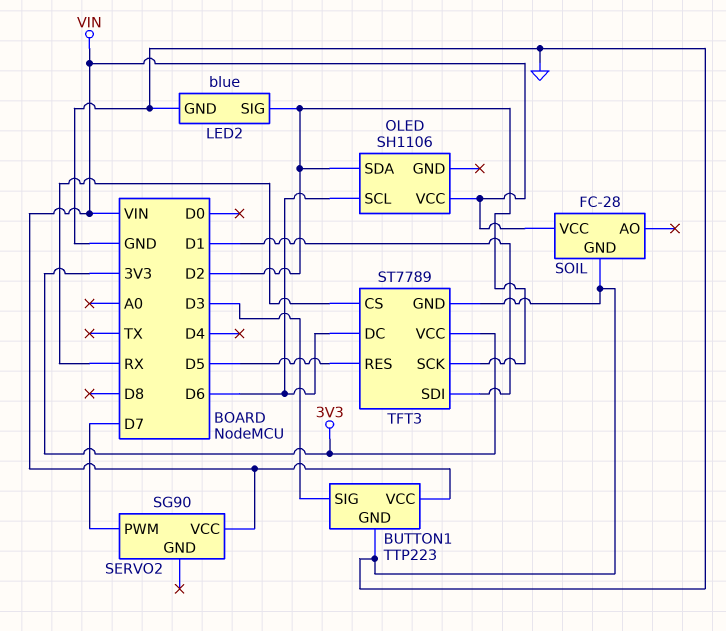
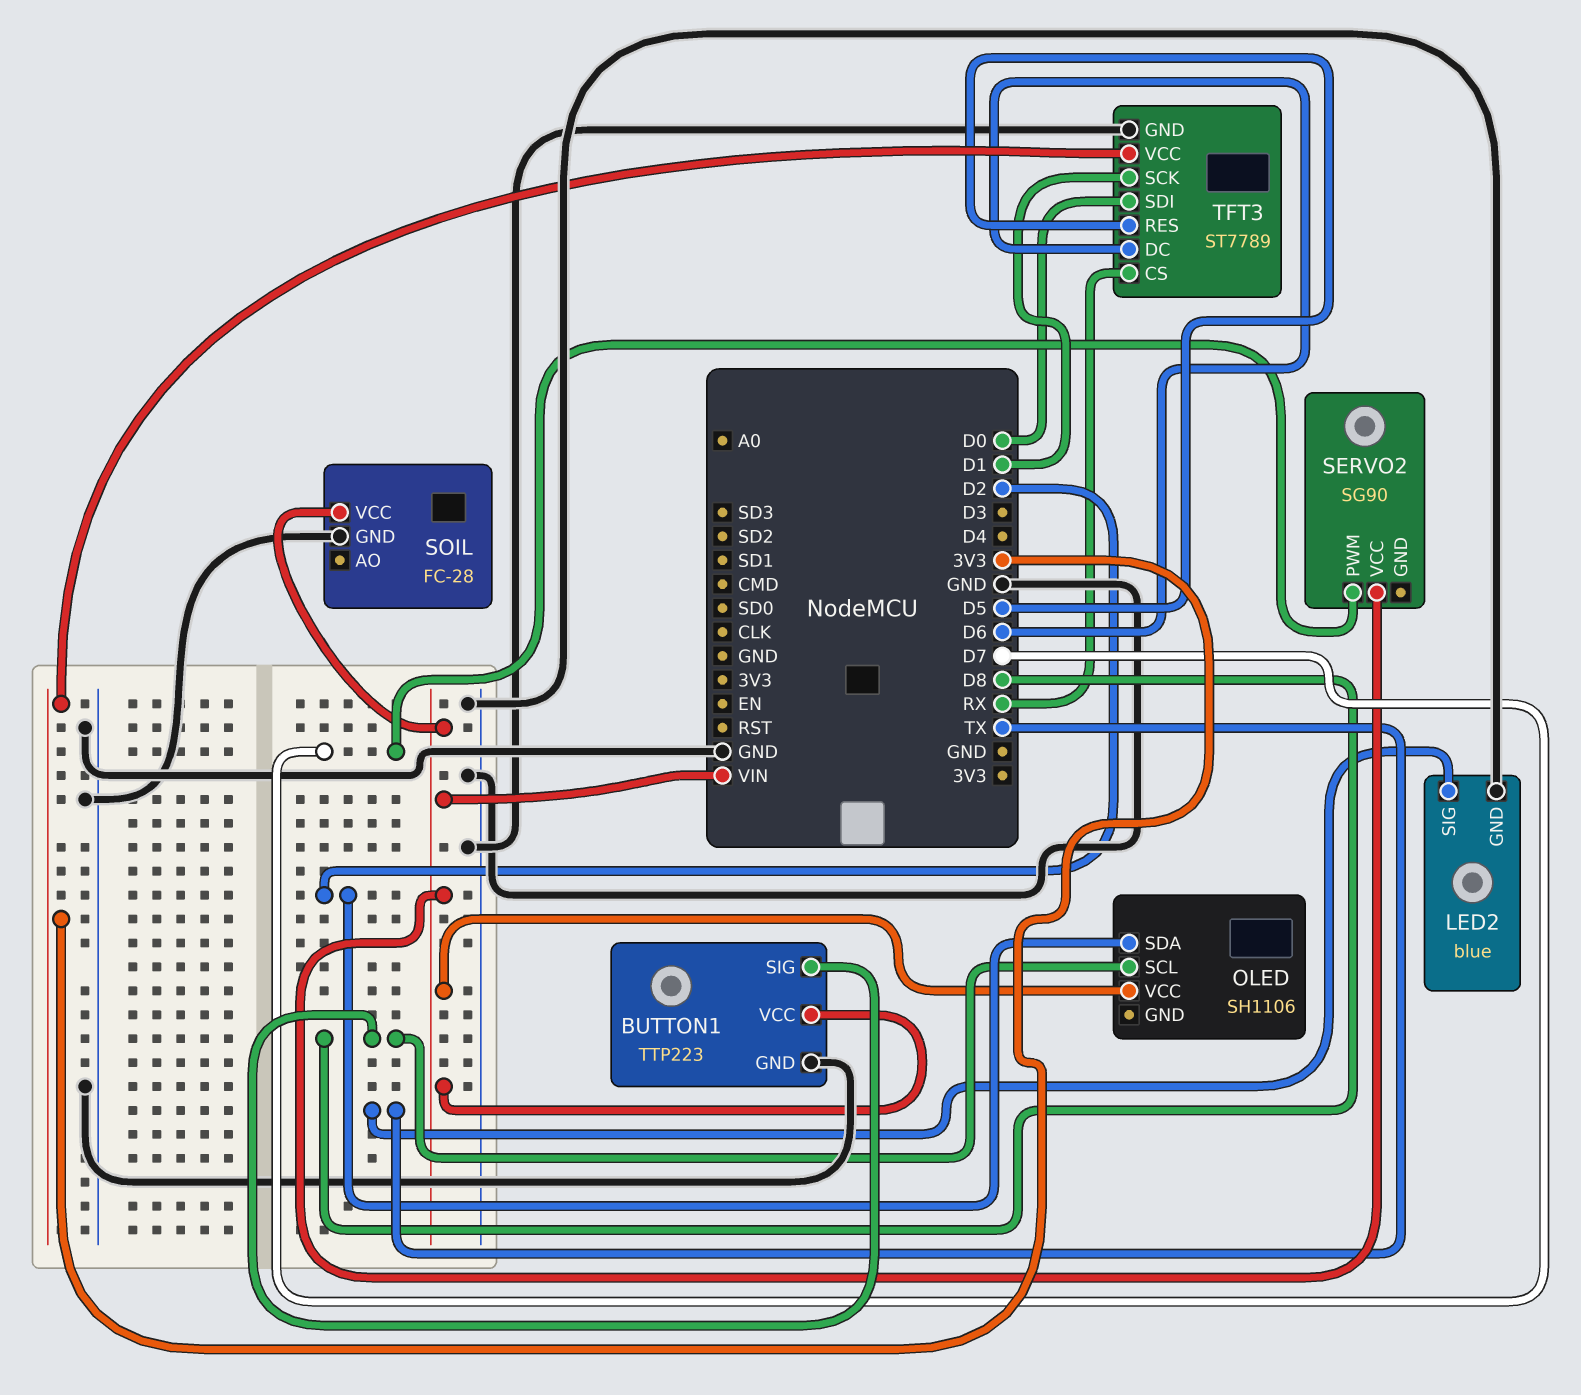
BUTTON1 pin SIG: D3 -> D8
LED2 pin SIG: D2 -> TX
OLED pin SCL: D6 -> D8
TFT3 pin SCK: D2 -> D1
TFT3 pin SDI: D1 -> D0

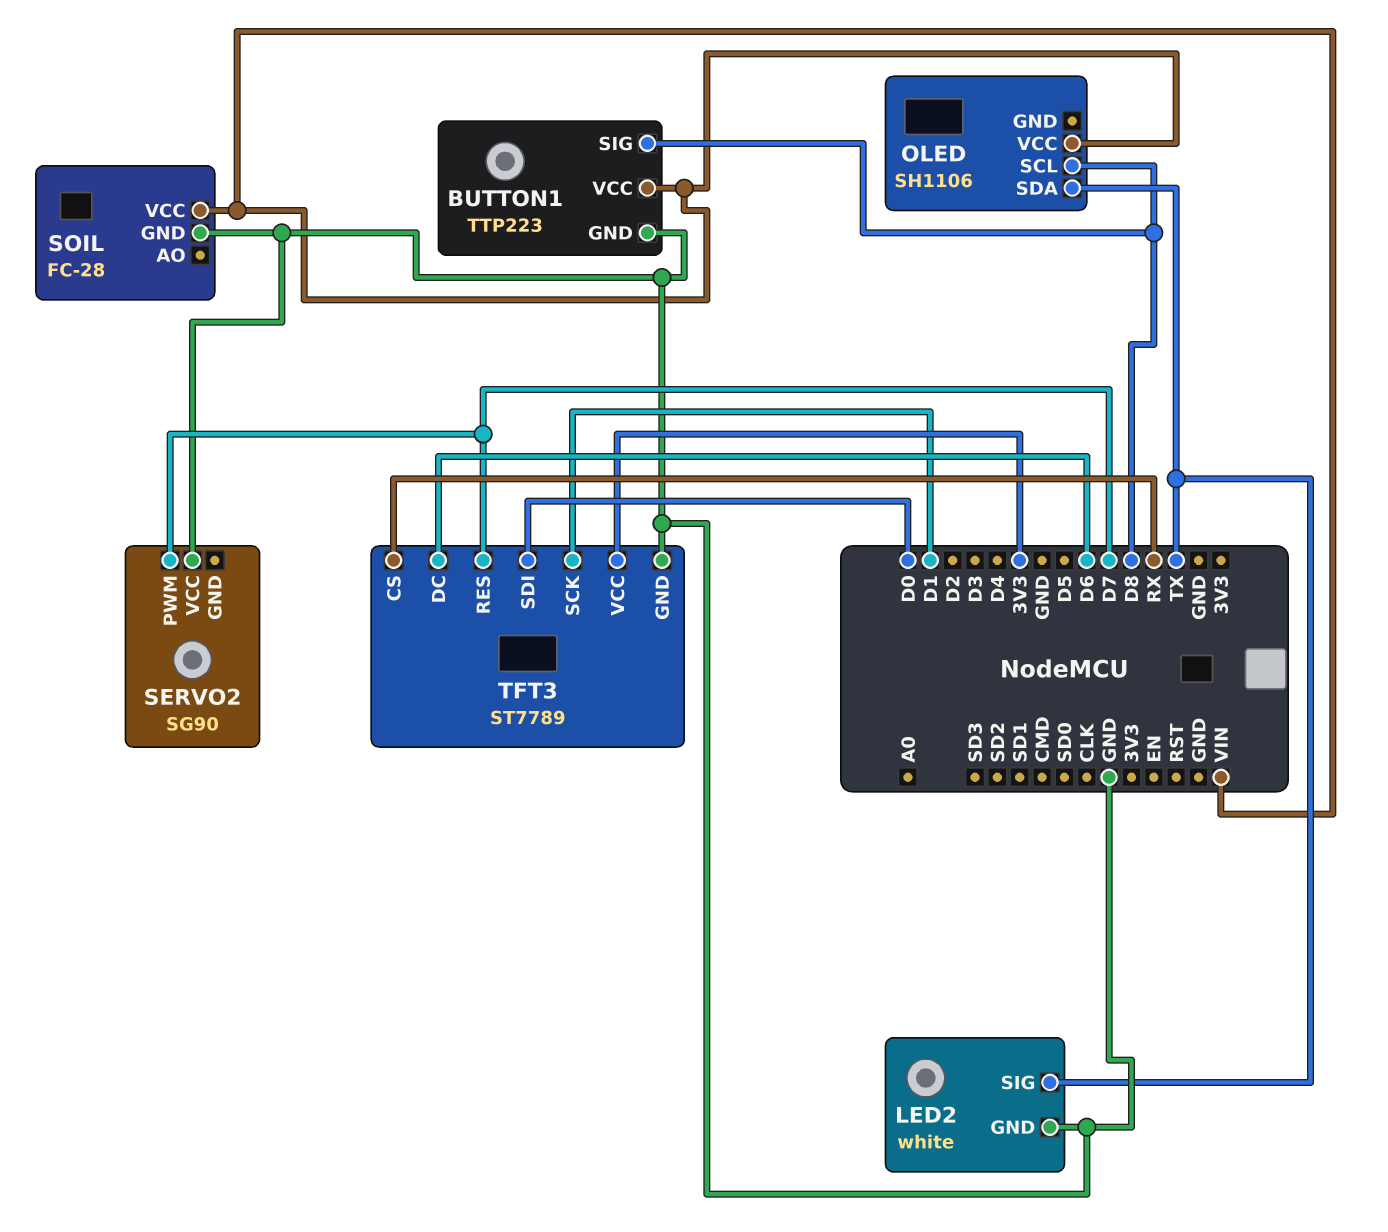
LED2: blue -> white
OLED pin SDA: D2 -> TX
SERVO2 pin VCC: VIN -> GND
TFT3 pin RES: D5 -> D7

